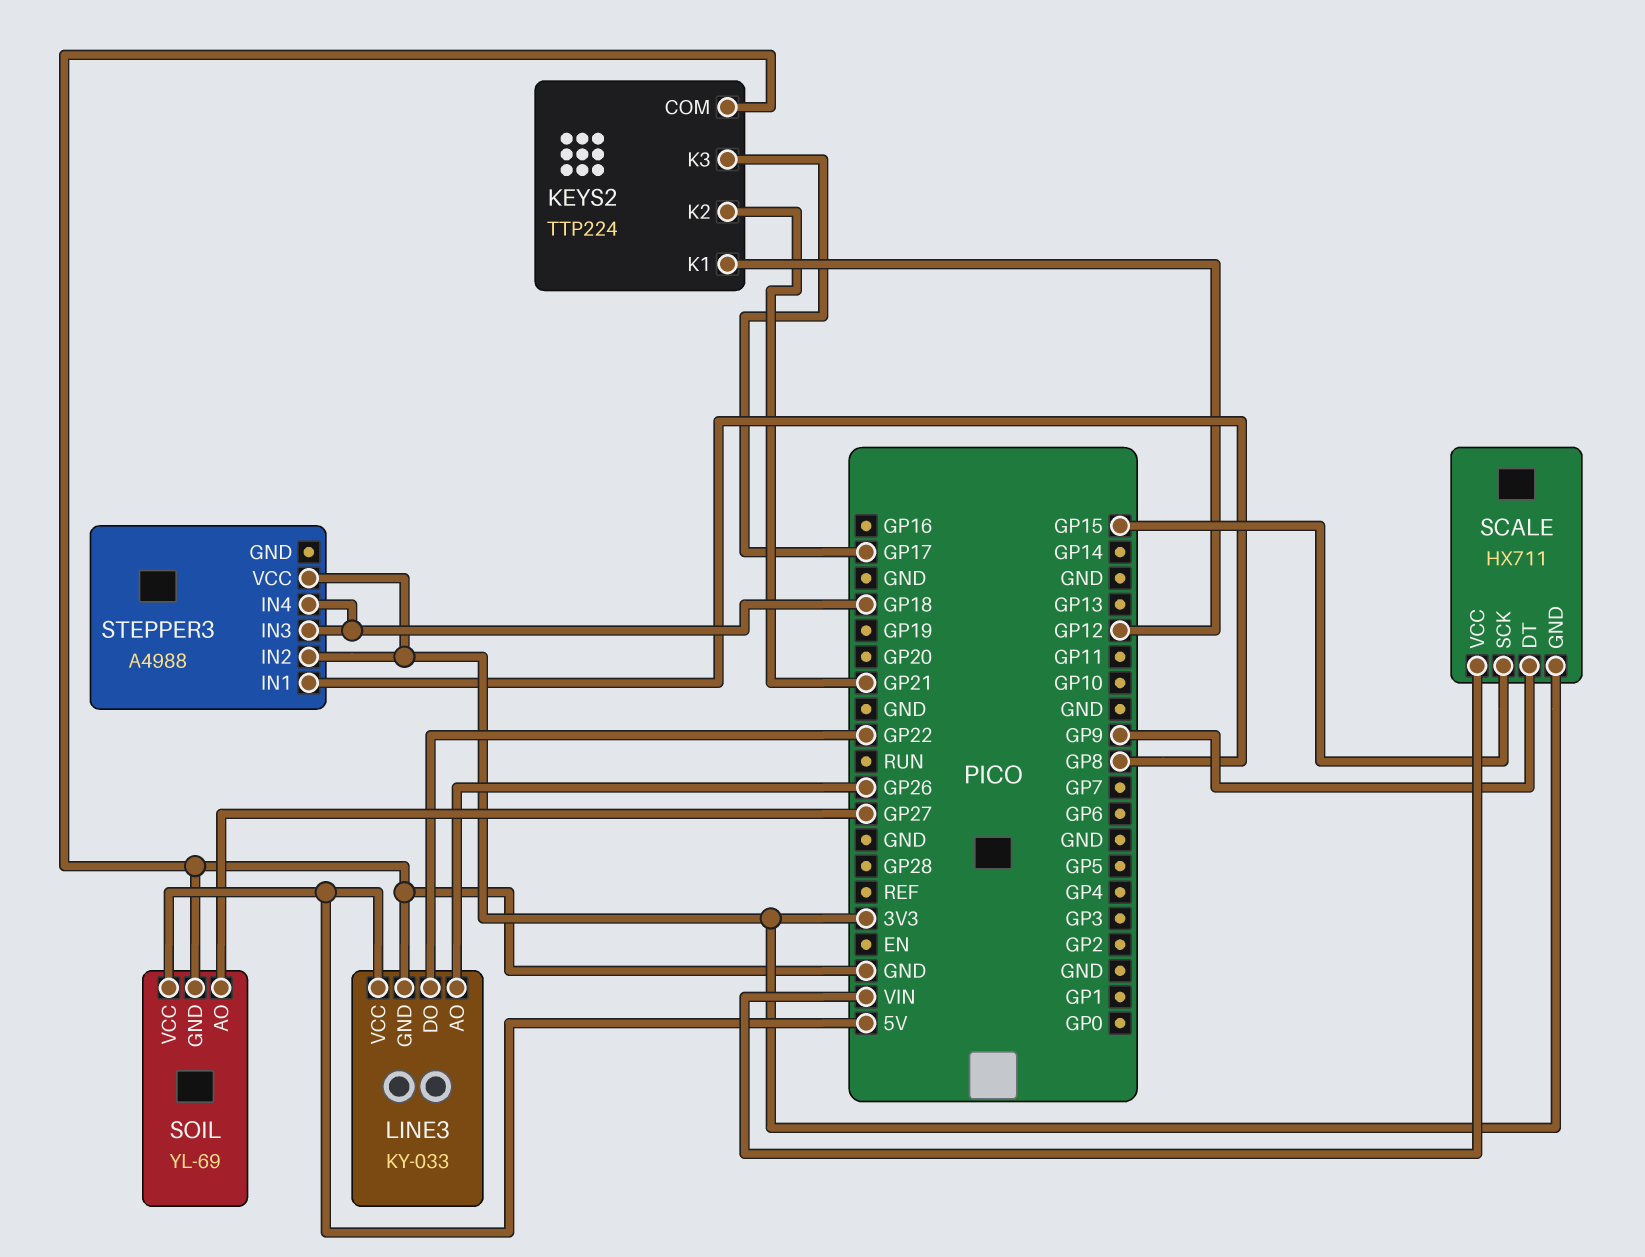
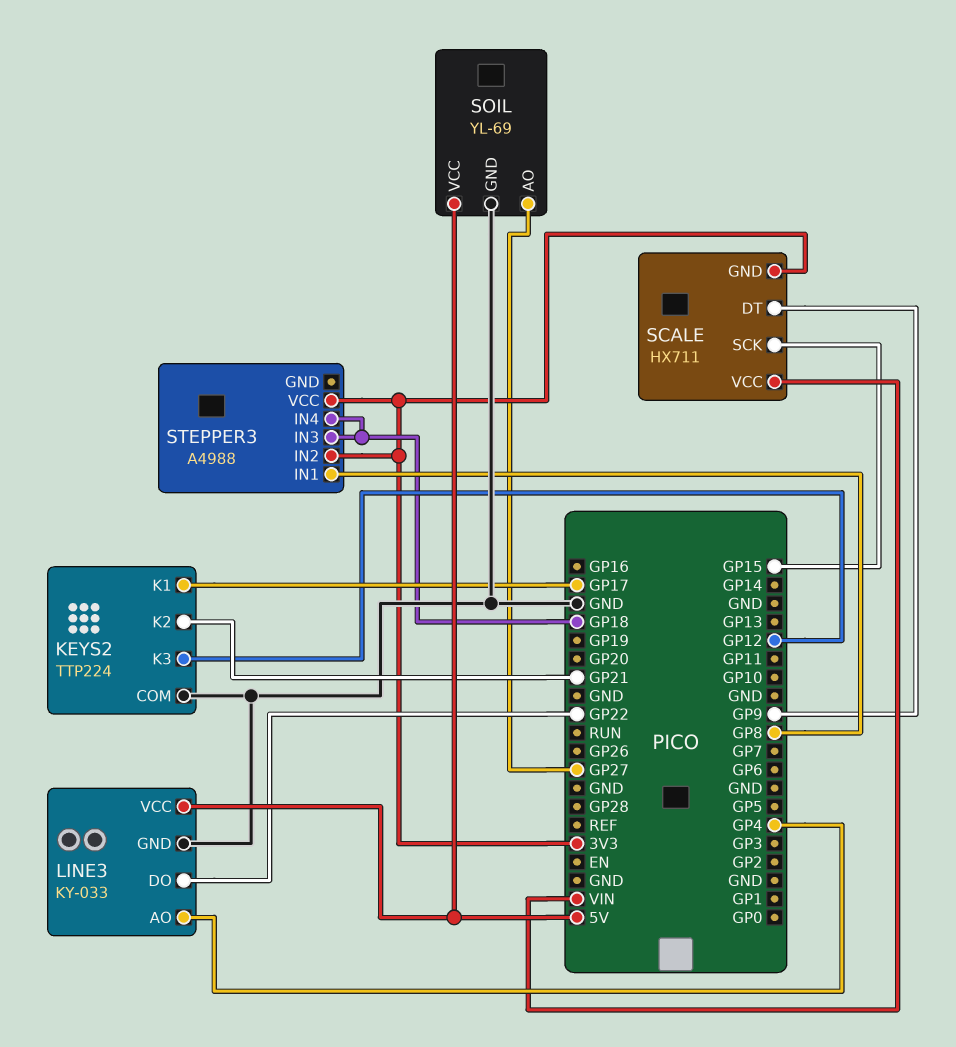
KEYS2 pin K1: GP12 -> GP17
KEYS2 pin K3: GP17 -> GP12
LINE3 pin AO: GP26 -> GP4

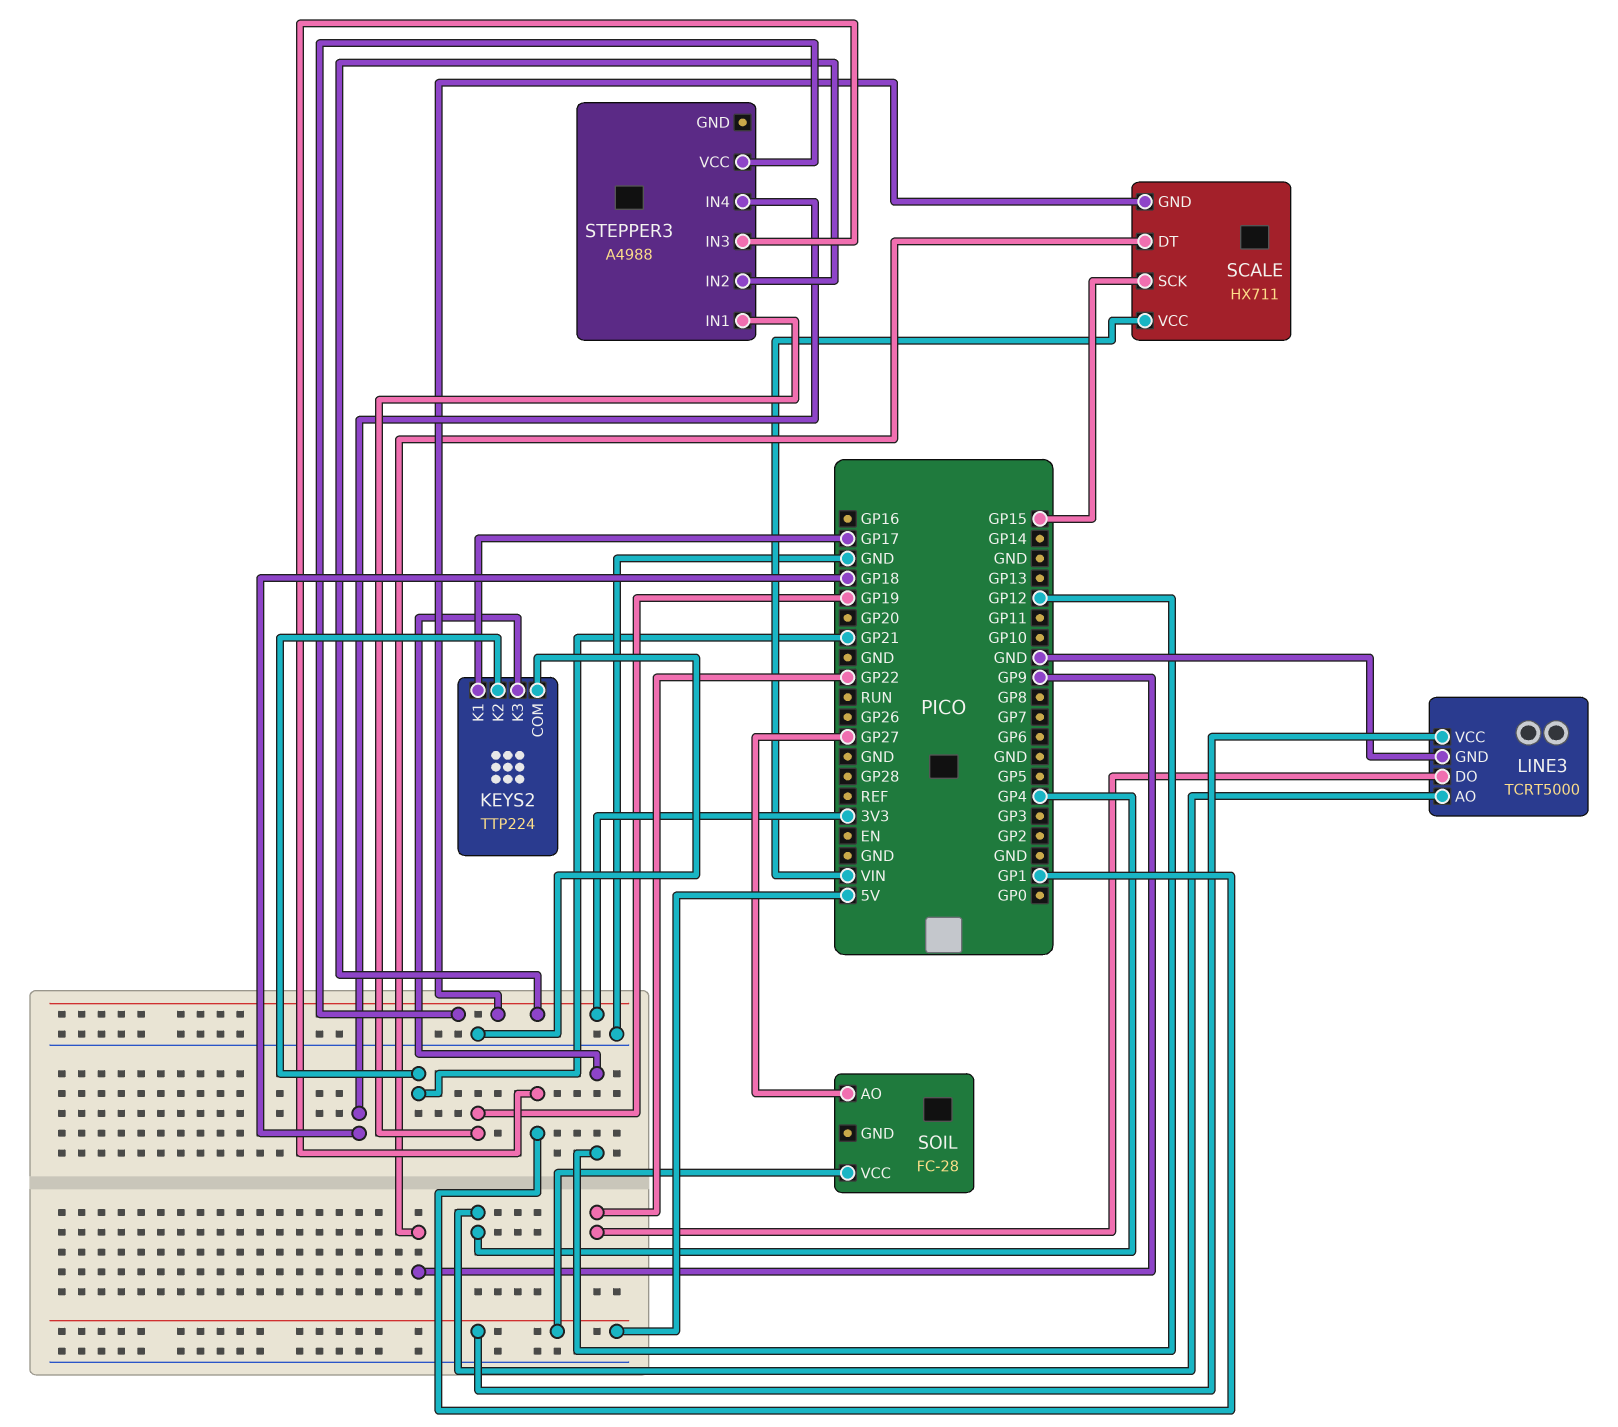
LINE3: KY-033 -> TCRT5000
SOIL: YL-69 -> FC-28
SOIL pin GND: GND -> none
STEPPER3 pin IN1: GP8 -> GP19
STEPPER3 pin IN3: GP18 -> GP1

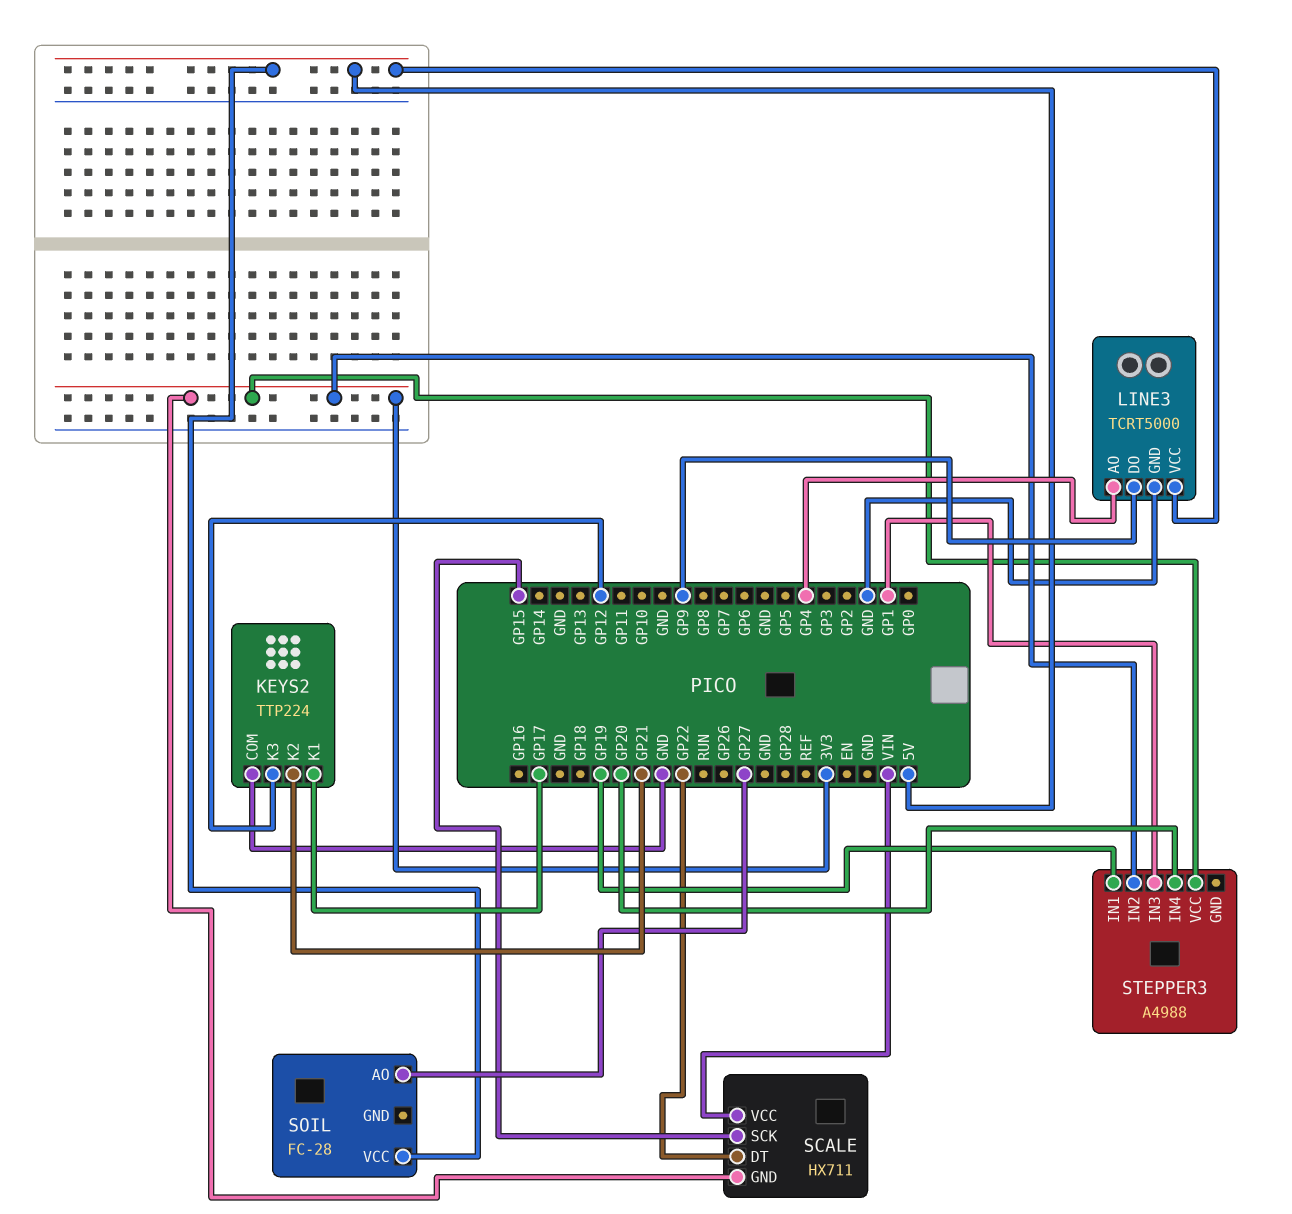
LINE3 pin DO: GP22 -> GP9
SCALE pin DT: GP9 -> GP22
STEPPER3 pin IN4: GP18 -> GP20

